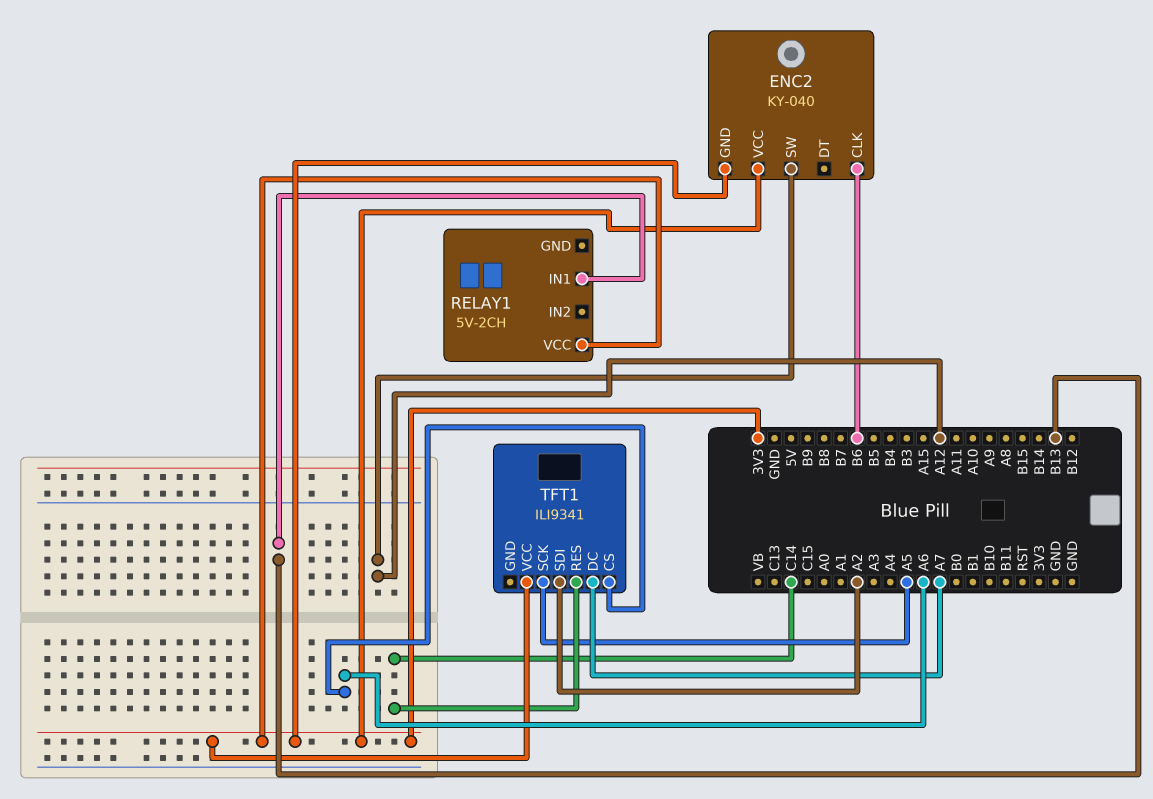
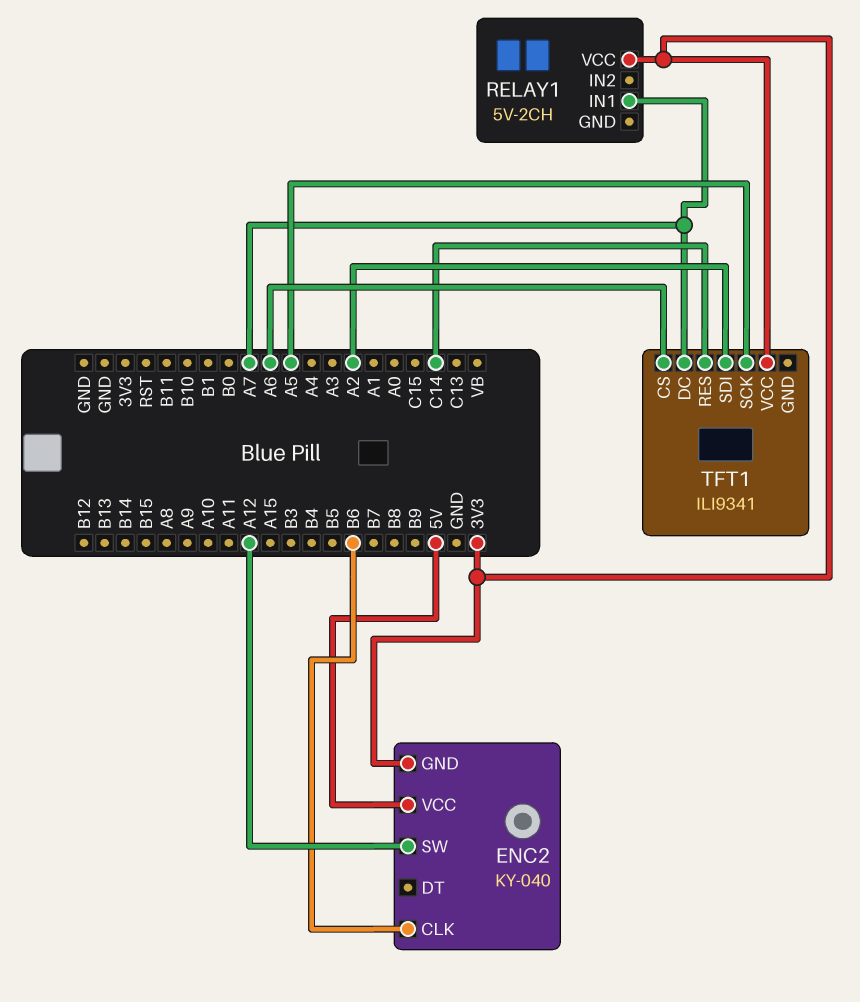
ENC2 pin VCC: 3V3 -> 5V
RELAY1 pin IN1: B13 -> A7

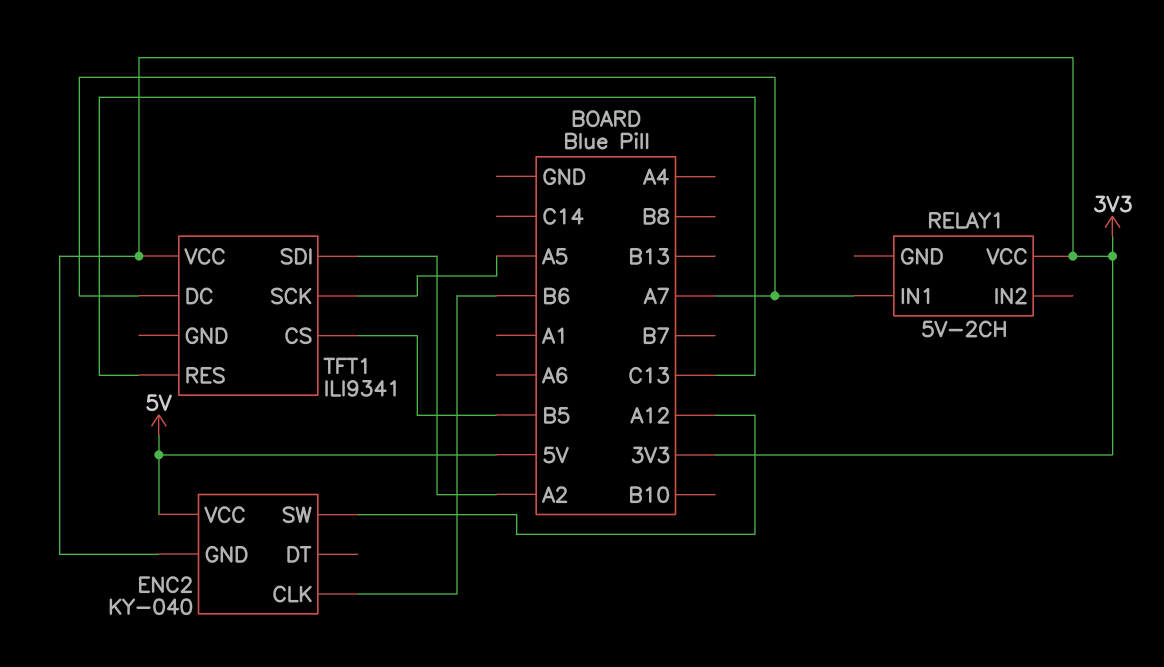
TFT1 pin CS: A6 -> B5
TFT1 pin RES: C14 -> C13

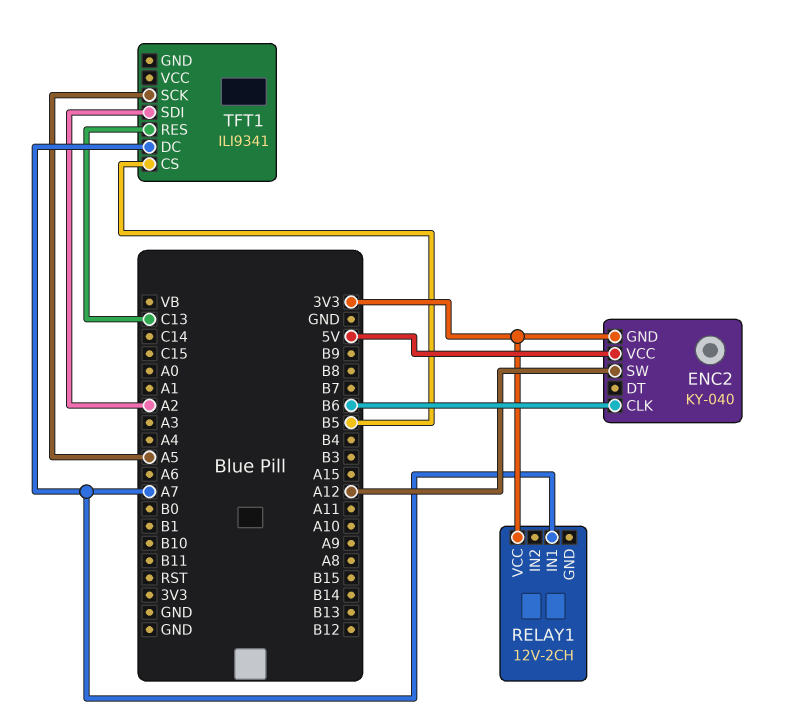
RELAY1: 5V-2CH -> 12V-2CH
TFT1 pin VCC: 3V3 -> none

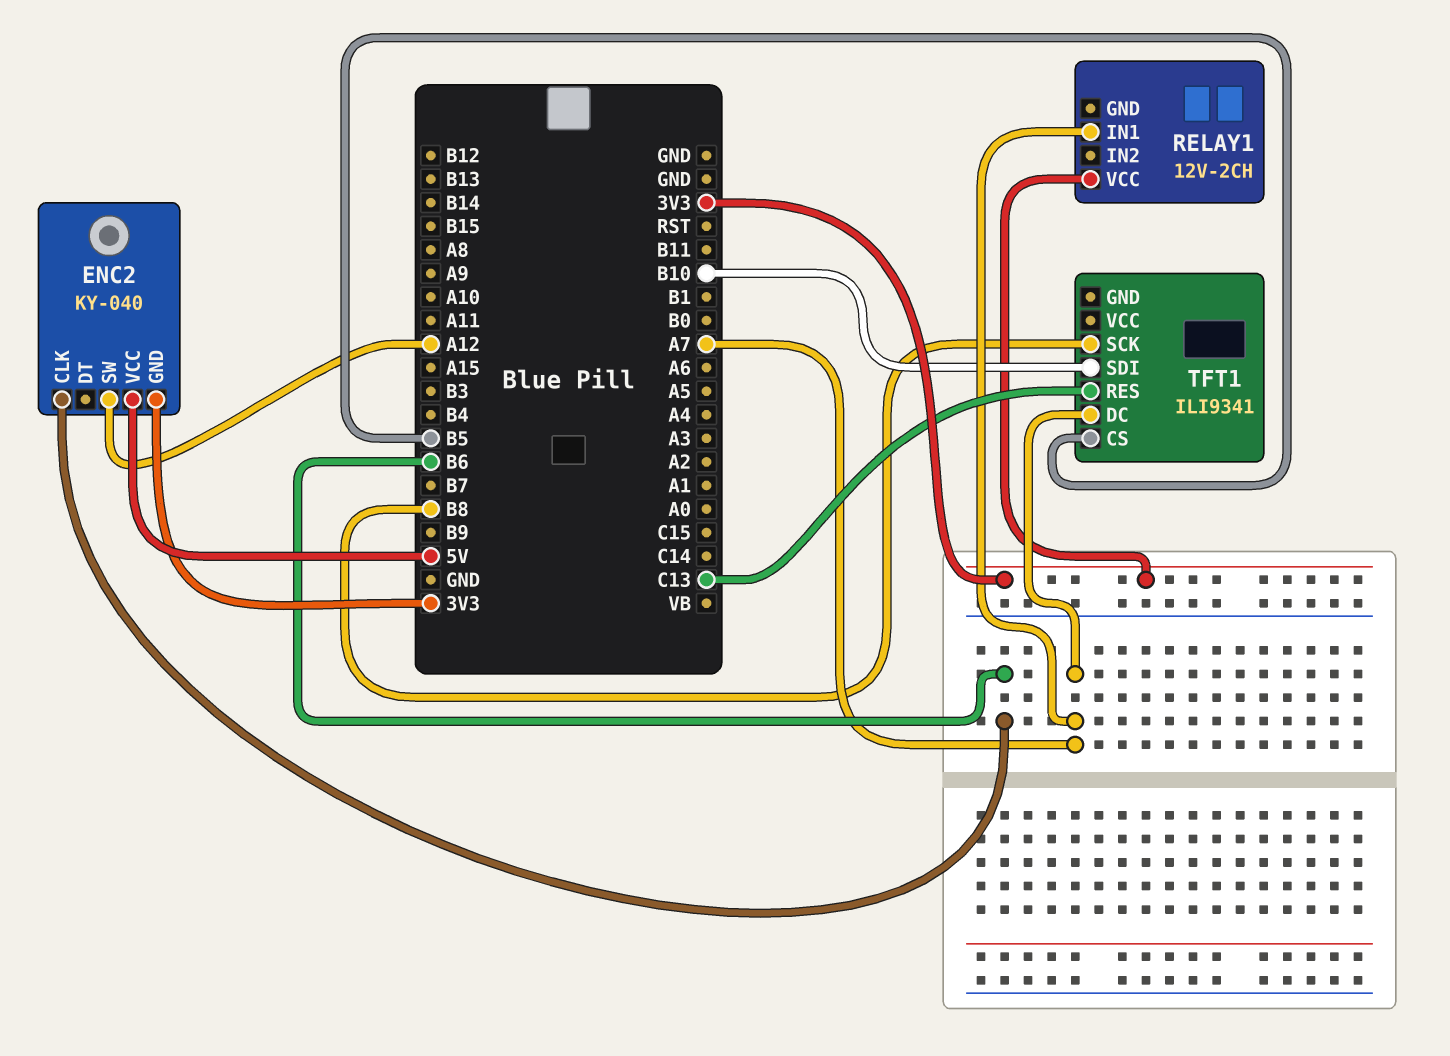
TFT1 pin SCK: A5 -> B8
TFT1 pin SDI: A2 -> B10

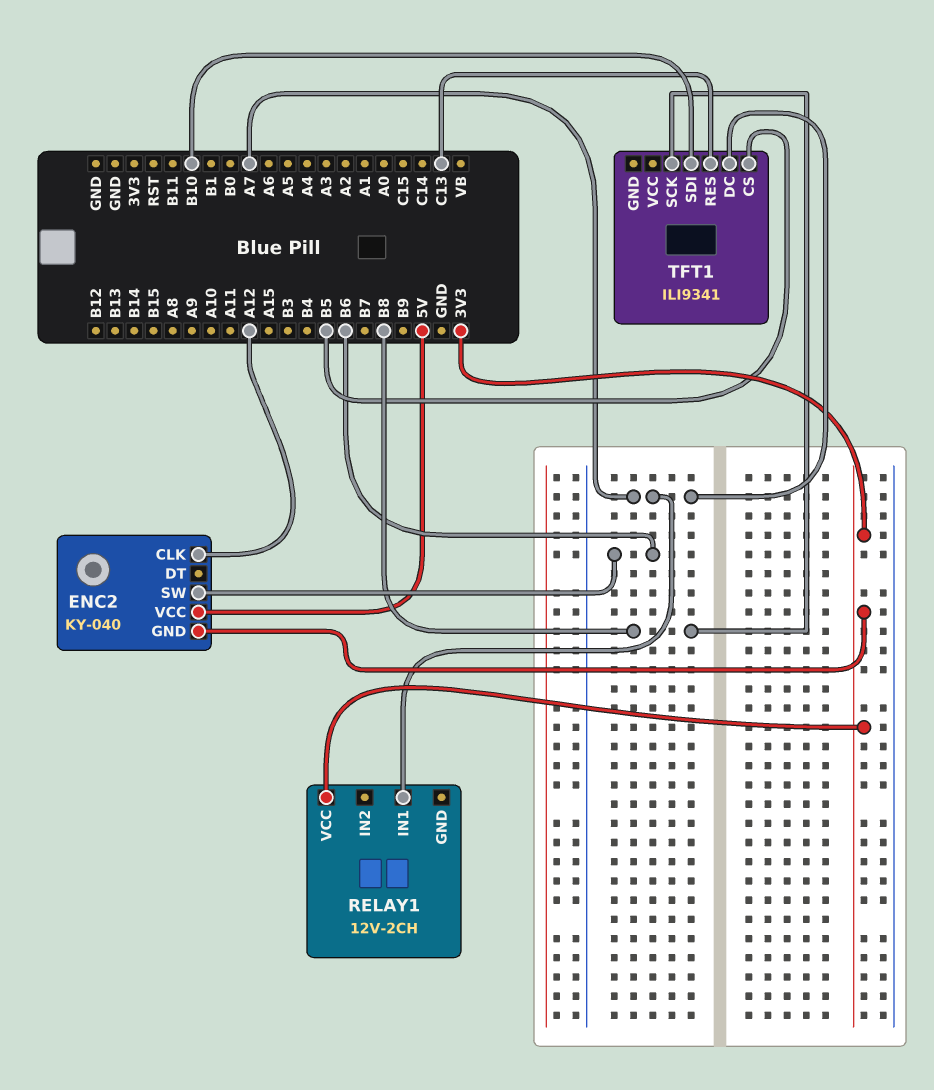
ENC2 pin CLK: B6 -> A12
ENC2 pin SW: A12 -> B6

